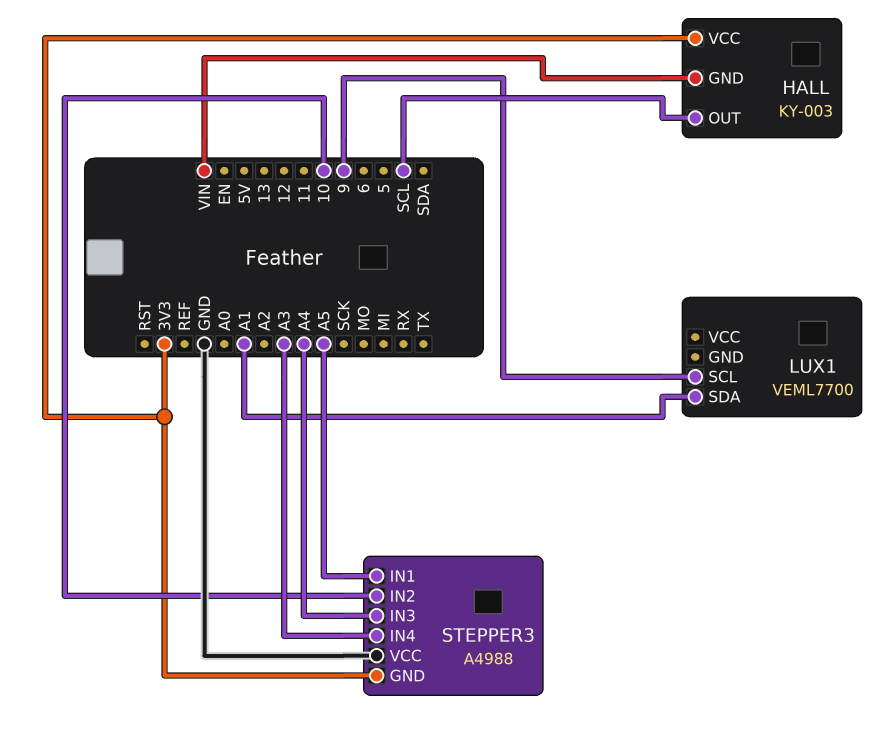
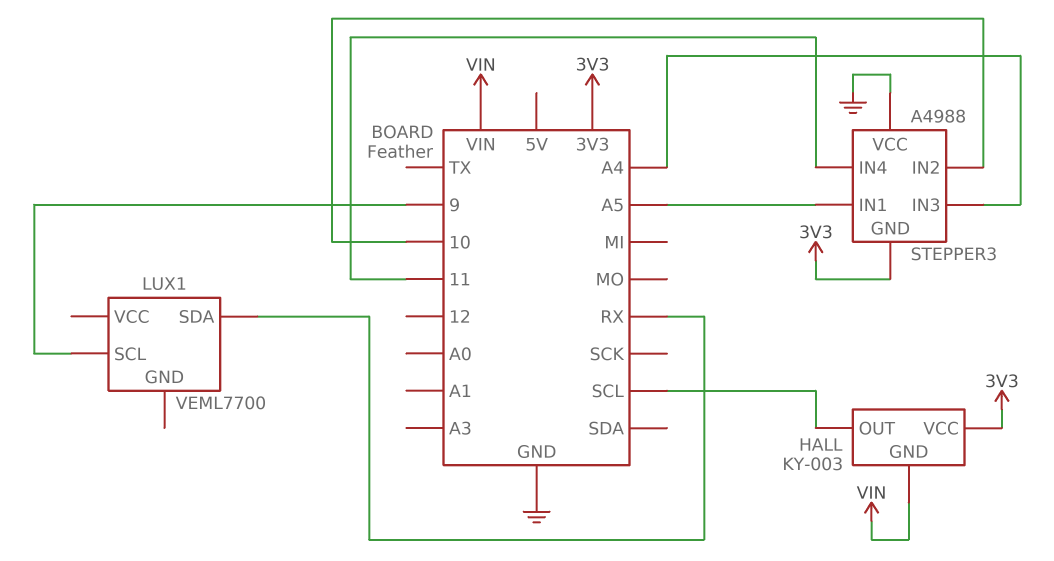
LUX1 pin SDA: A1 -> RX
STEPPER3 pin IN4: A3 -> 11

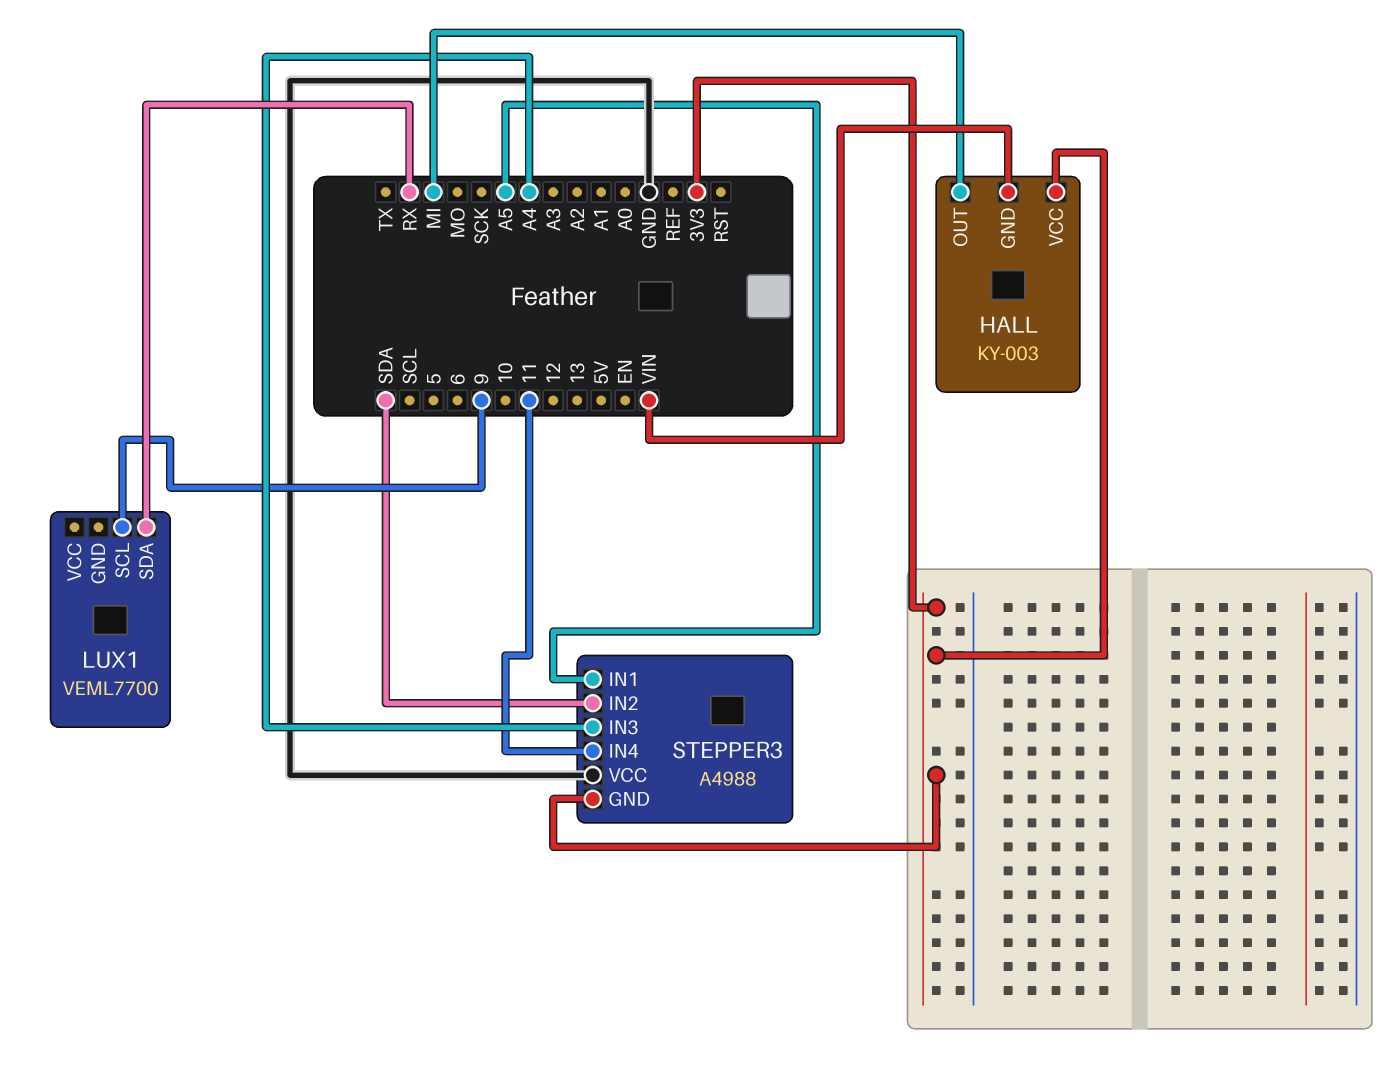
HALL pin OUT: SCL -> MI
STEPPER3 pin IN2: 10 -> SDA

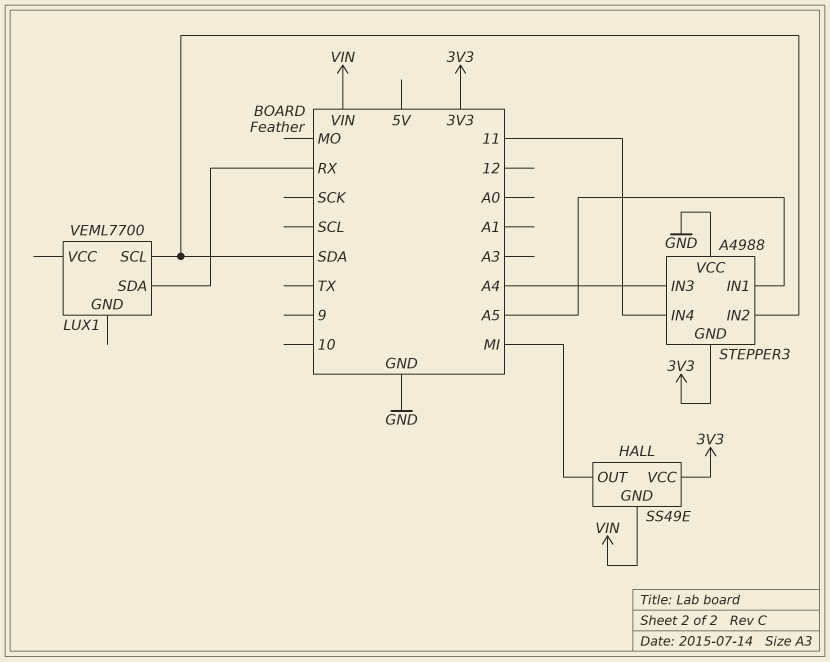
HALL: KY-003 -> SS49E
LUX1 pin SCL: 9 -> SDA

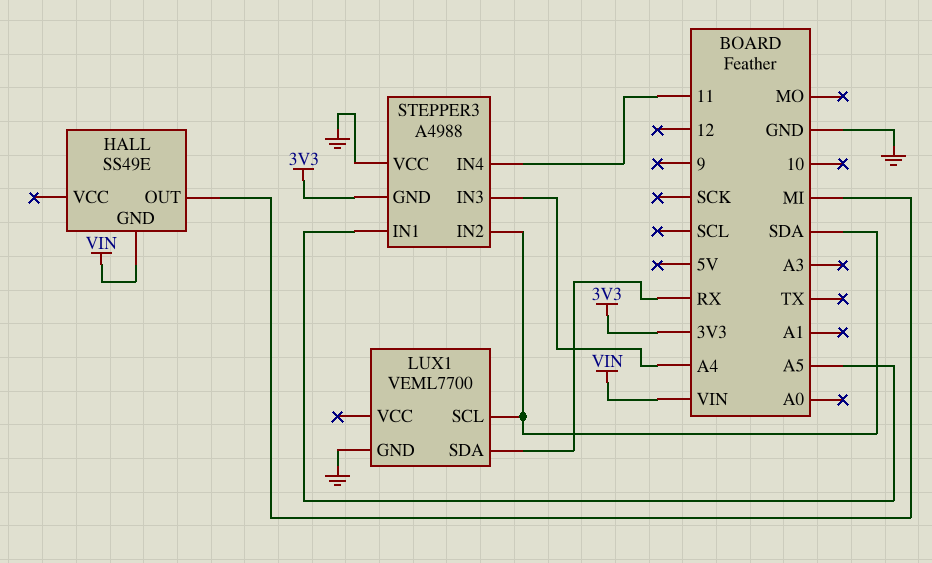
HALL pin VCC: 3V3 -> none
LUX1 pin GND: none -> GND

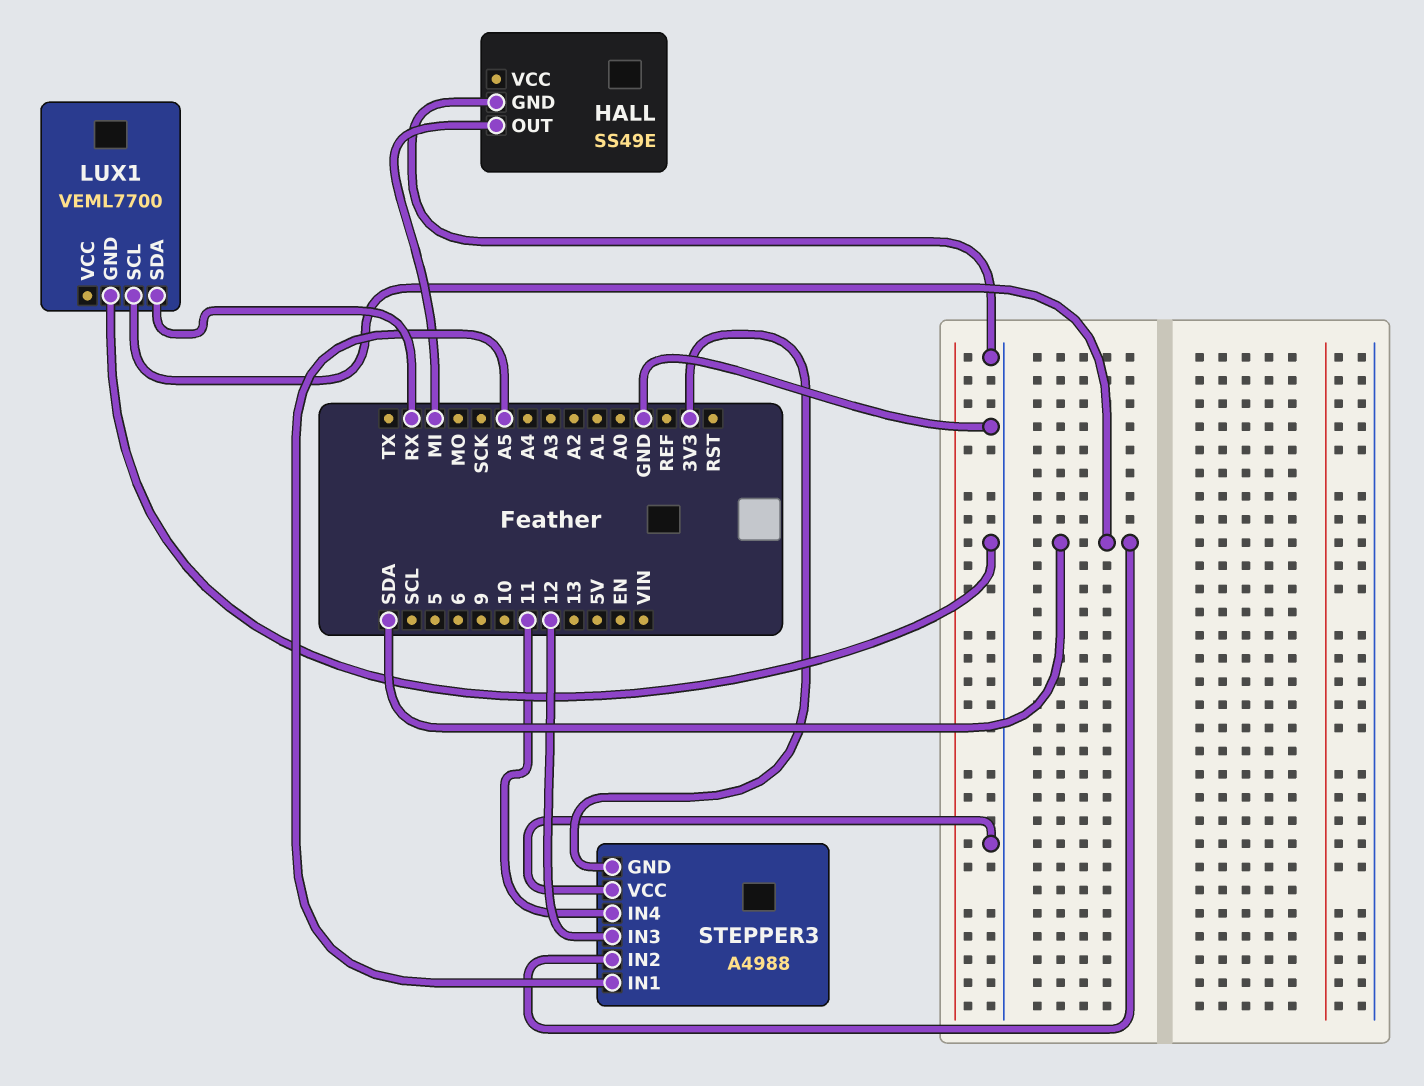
HALL pin GND: VIN -> GND
STEPPER3 pin IN3: A4 -> 12

